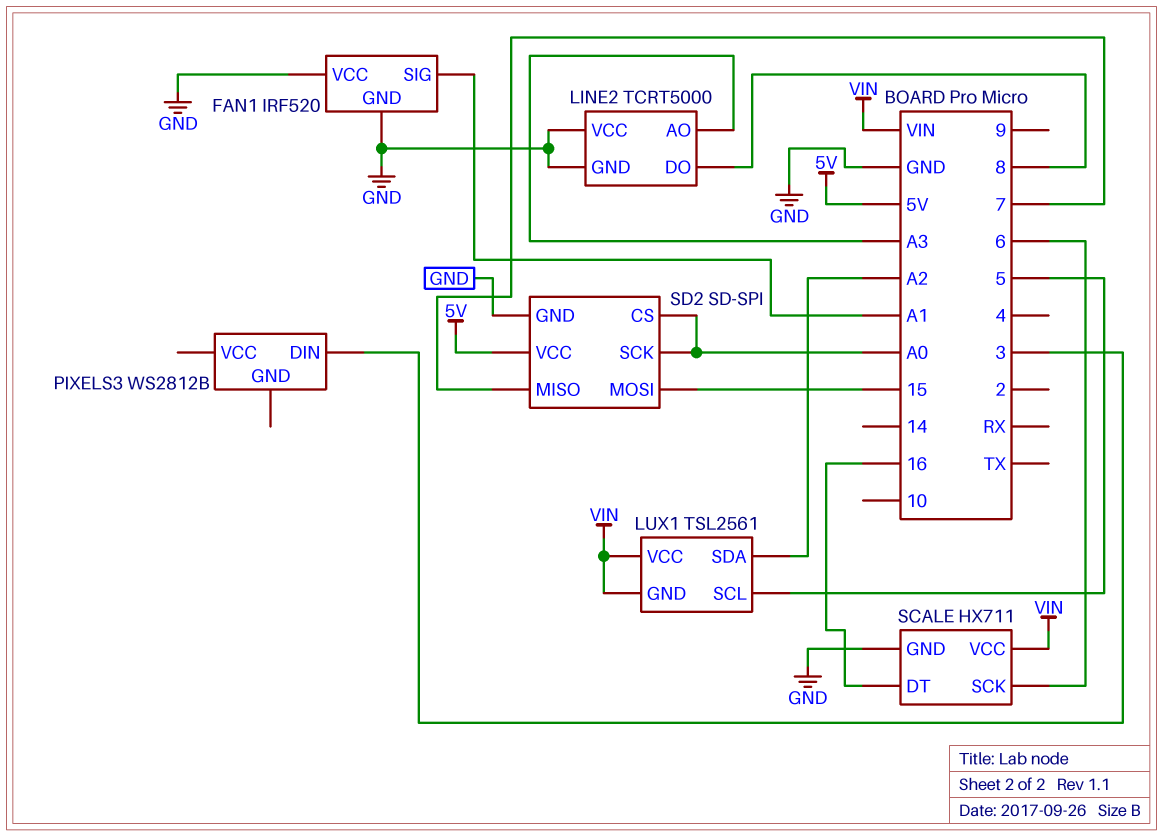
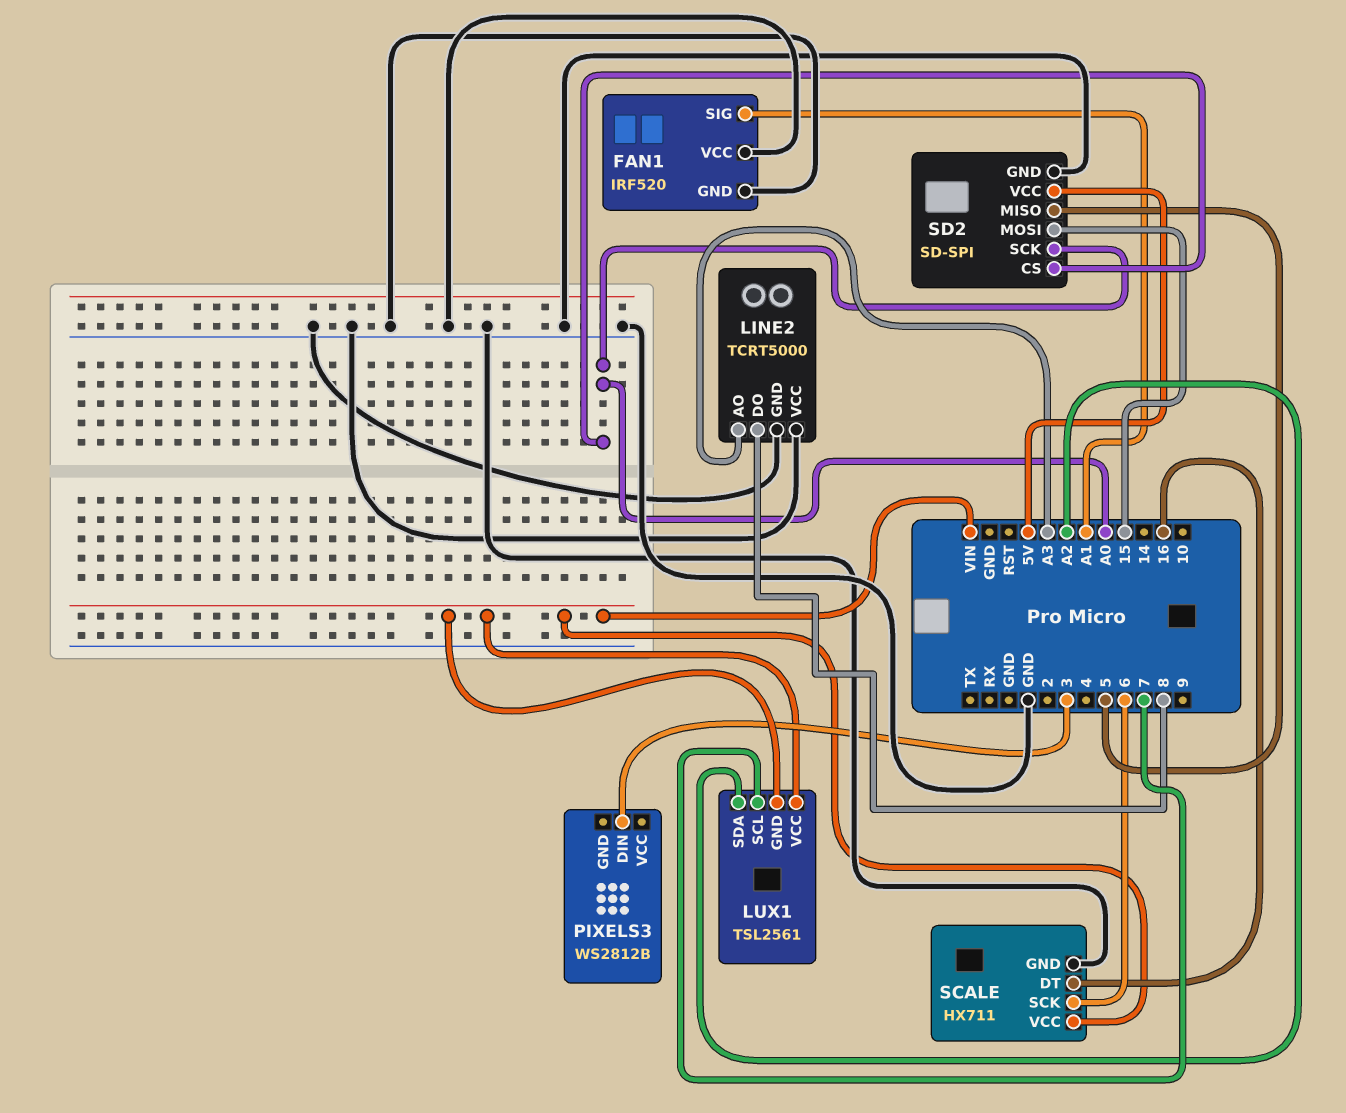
LUX1 pin SCL: 5 -> 7
SD2 pin MISO: 7 -> 5

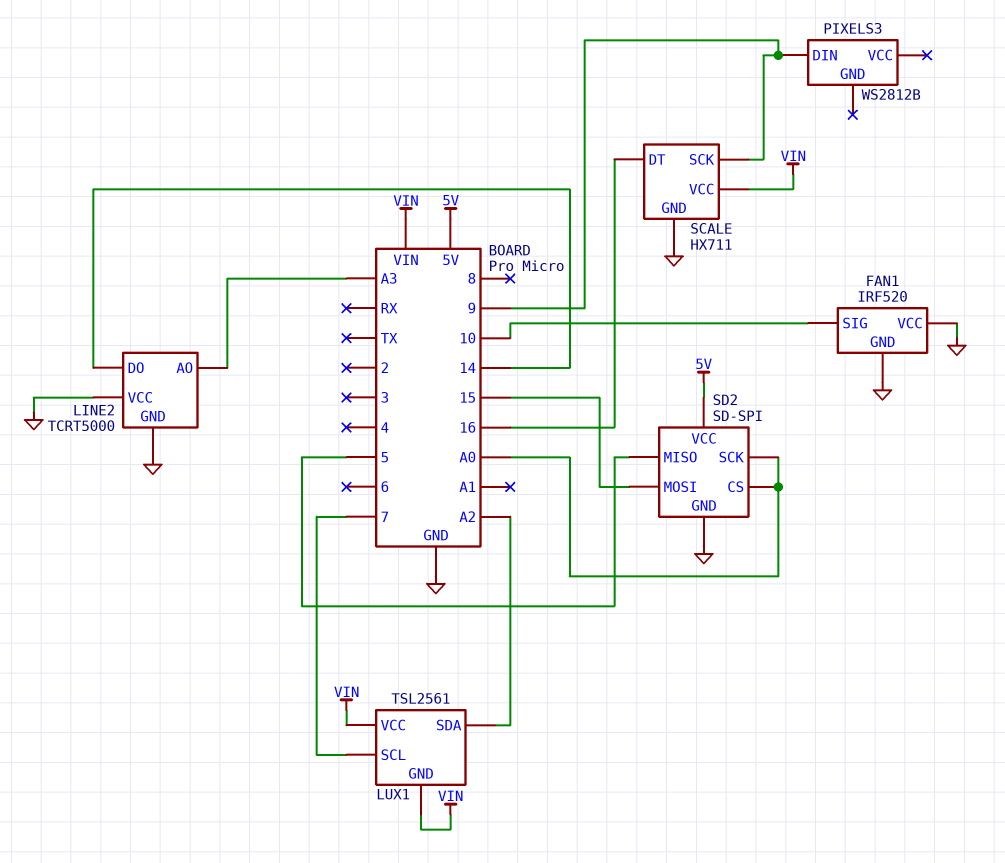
FAN1 pin SIG: A1 -> 10
LINE2 pin DO: 8 -> 14
PIXELS3 pin DIN: 3 -> 9
SCALE pin SCK: 6 -> 9

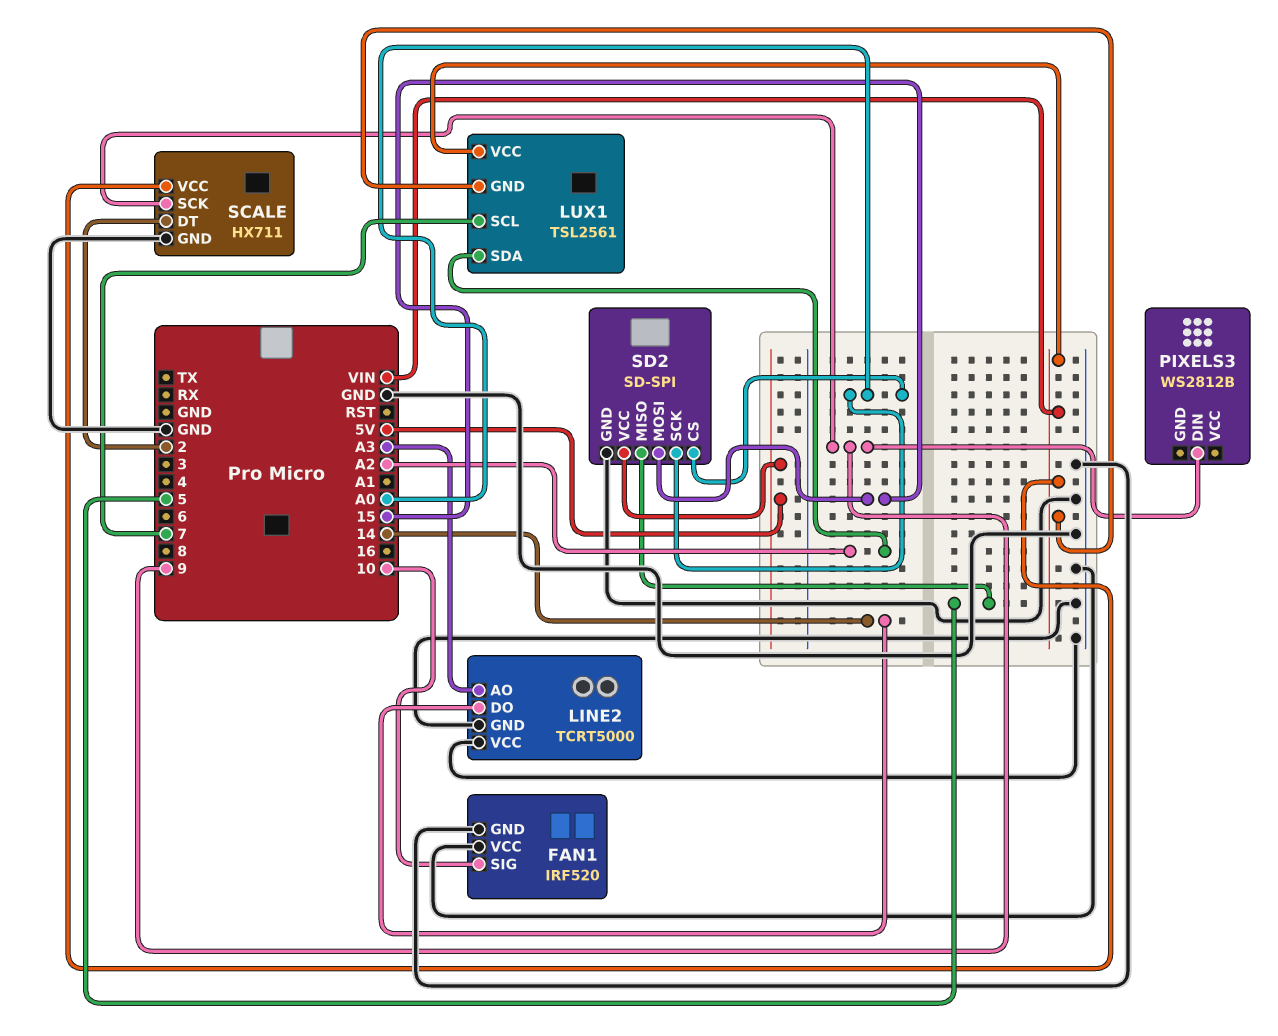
SCALE pin DT: 16 -> 2

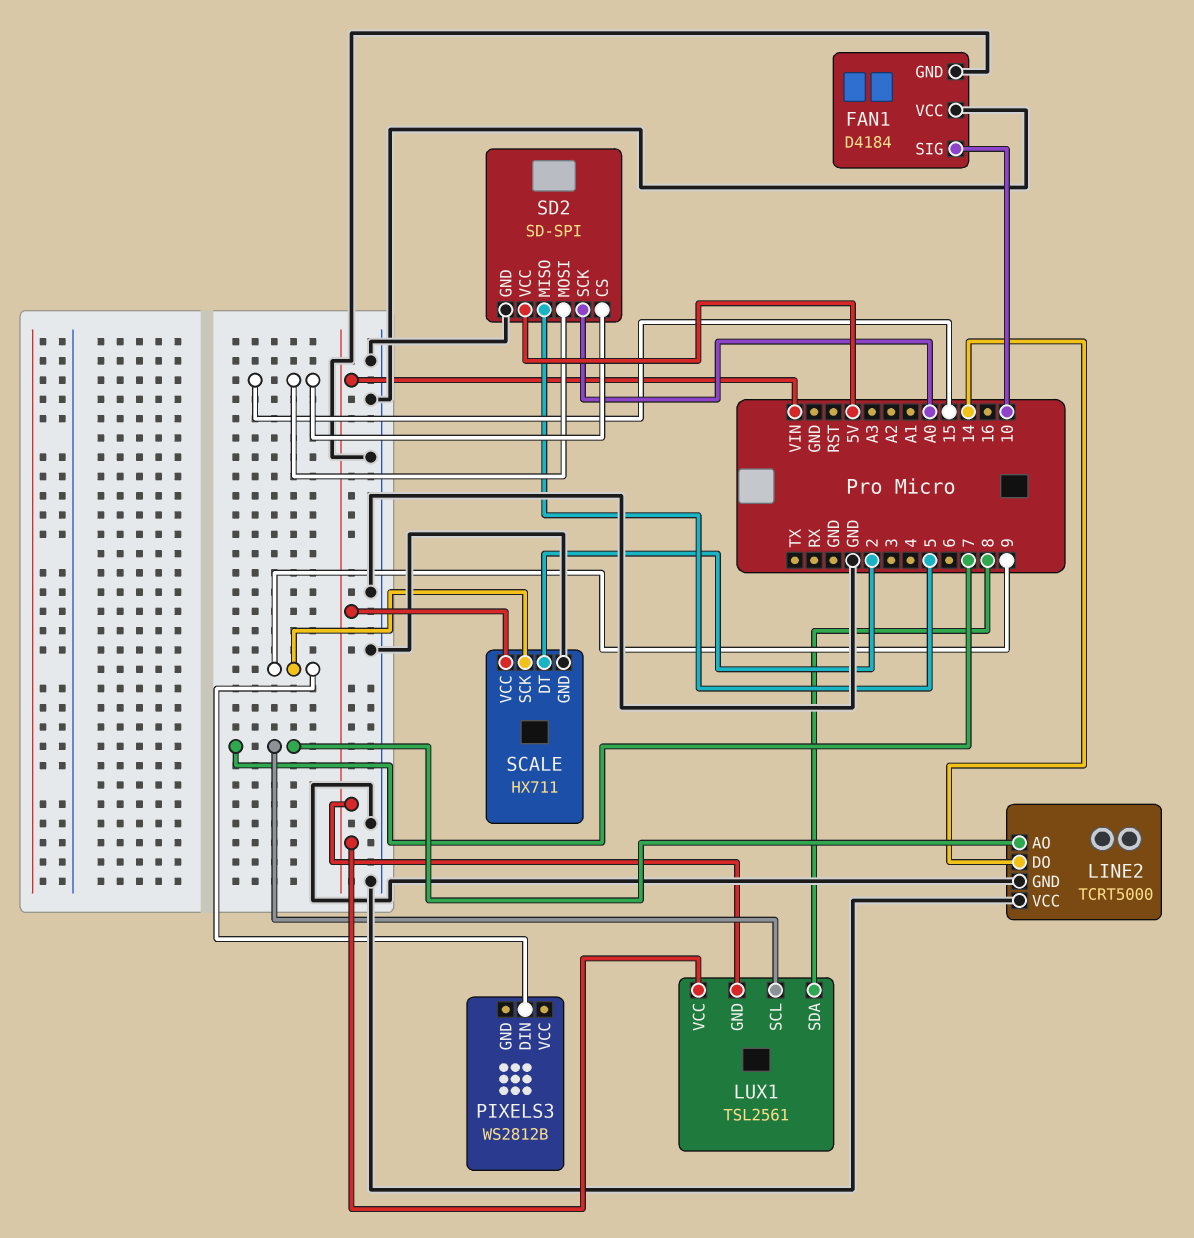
FAN1: IRF520 -> D4184
LINE2 pin AO: A3 -> 7
LUX1 pin SDA: A2 -> 8
SD2 pin CS: A0 -> 15

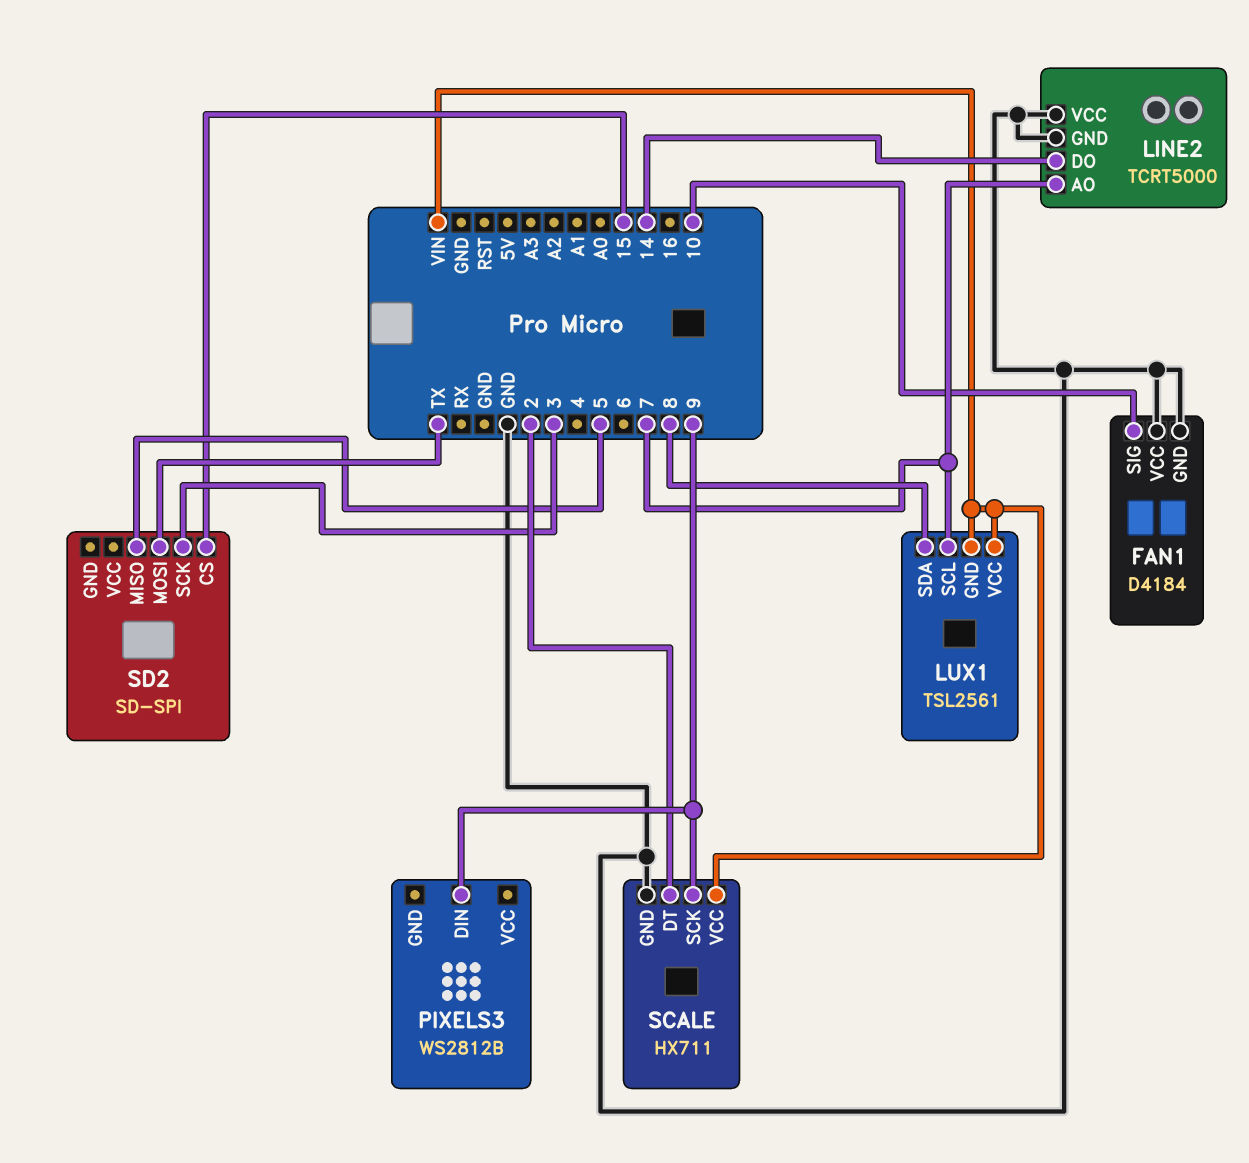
SD2 pin GND: GND -> none
SD2 pin MOSI: 15 -> TX
SD2 pin SCK: A0 -> 3
SD2 pin VCC: 5V -> none

